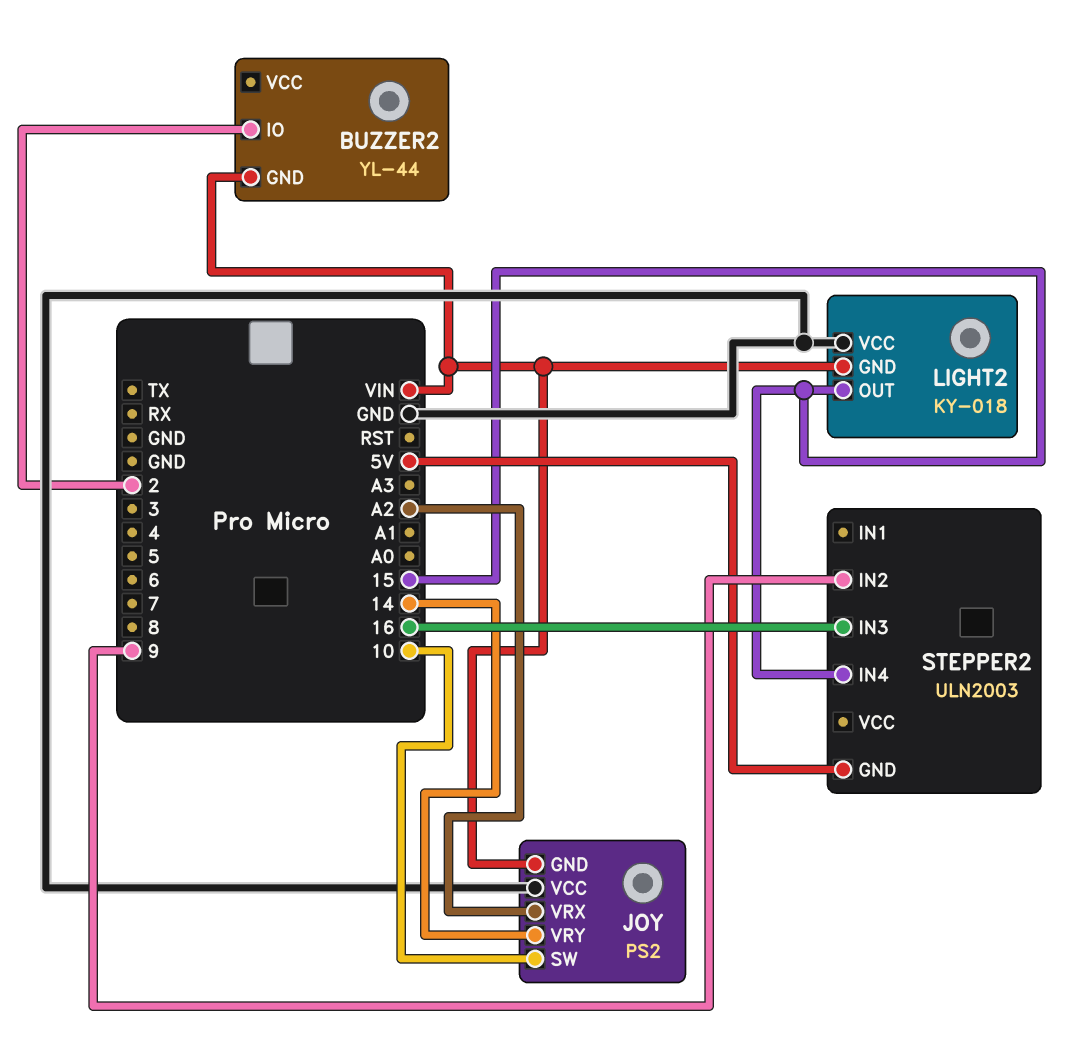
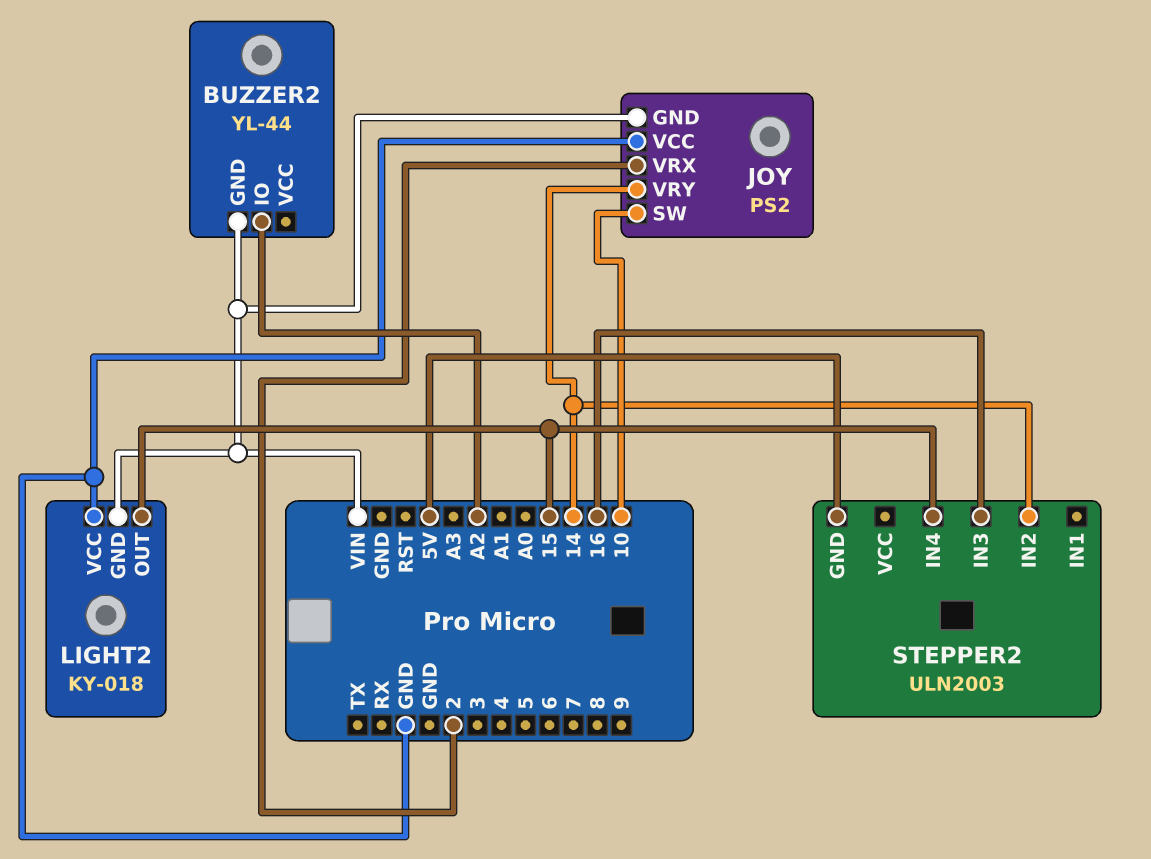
BUZZER2 pin IO: 2 -> A2
JOY pin VRX: A2 -> 2
STEPPER2 pin IN2: 9 -> 14

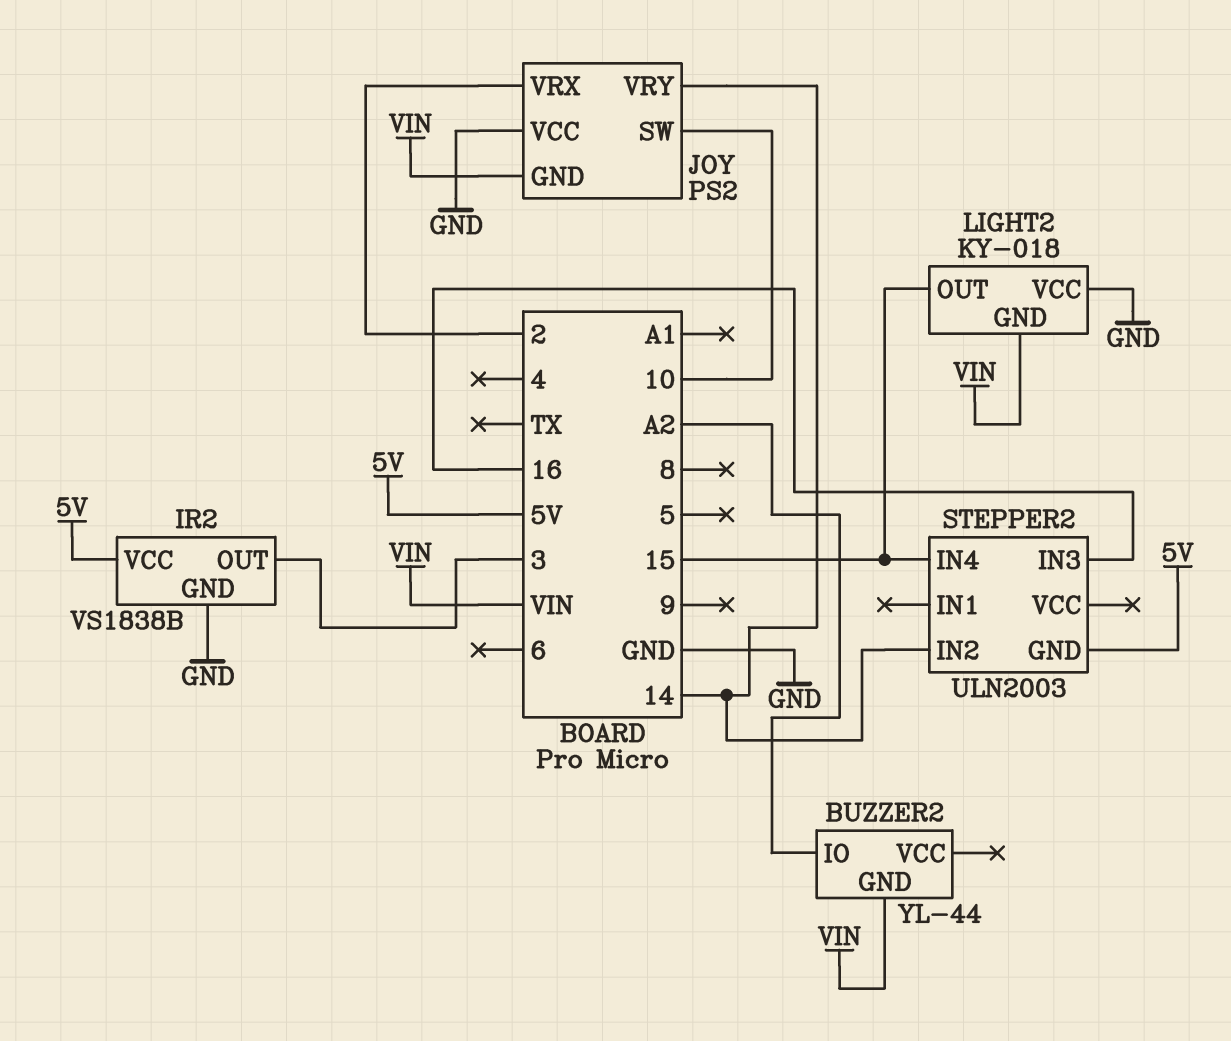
IR2: none -> VS1838B
IR2 pin GND: none -> GND
IR2 pin OUT: none -> 3
IR2 pin VCC: none -> 5V

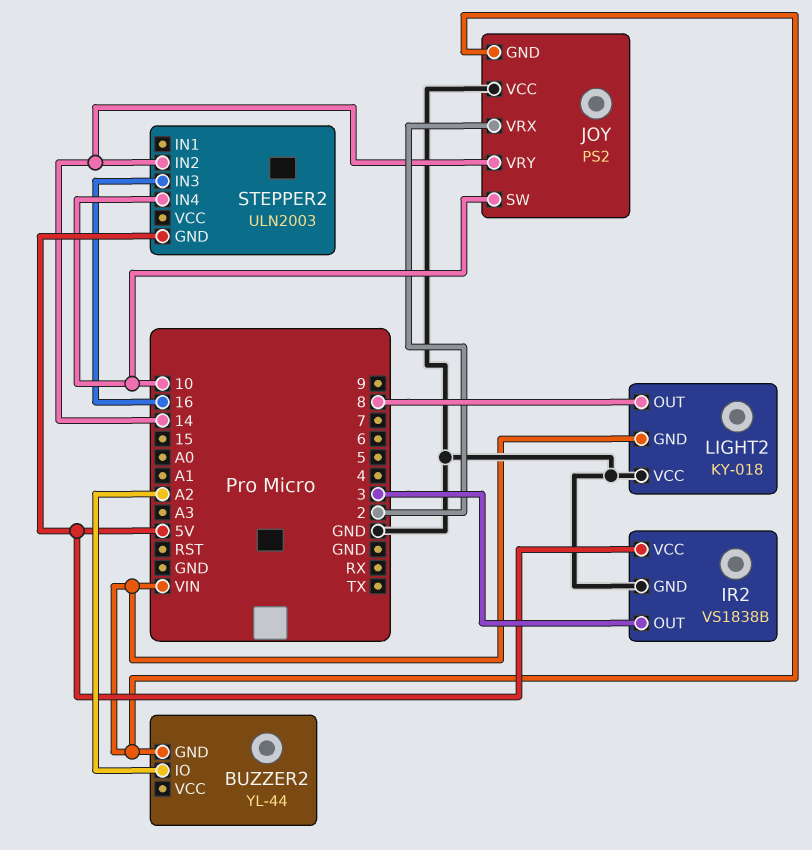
LIGHT2 pin OUT: 15 -> 8
STEPPER2 pin IN4: 15 -> 10

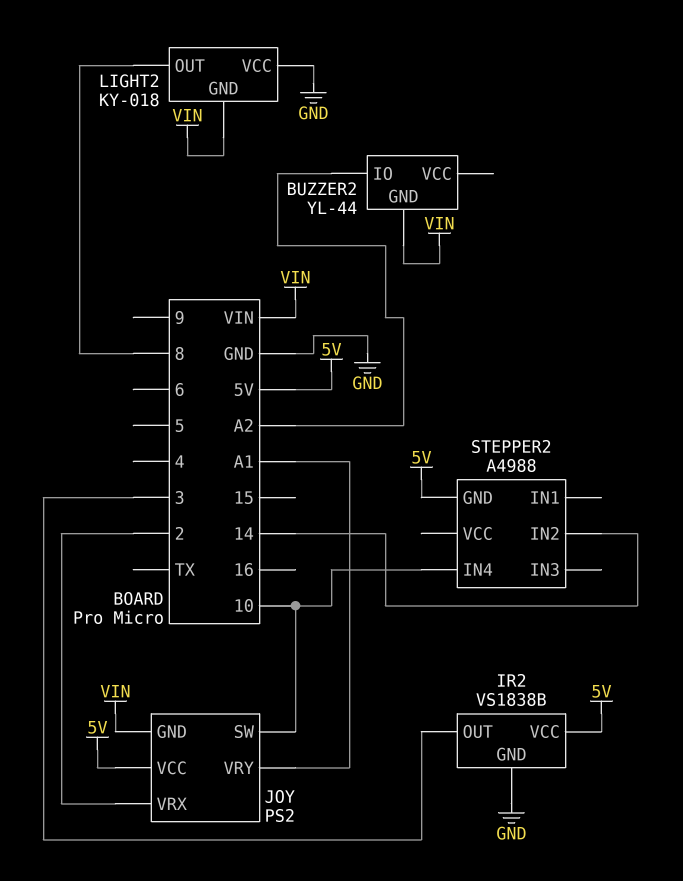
JOY pin VCC: GND -> 5V
JOY pin VRY: 14 -> A1
STEPPER2: ULN2003 -> A4988
STEPPER2 pin IN3: 16 -> none

